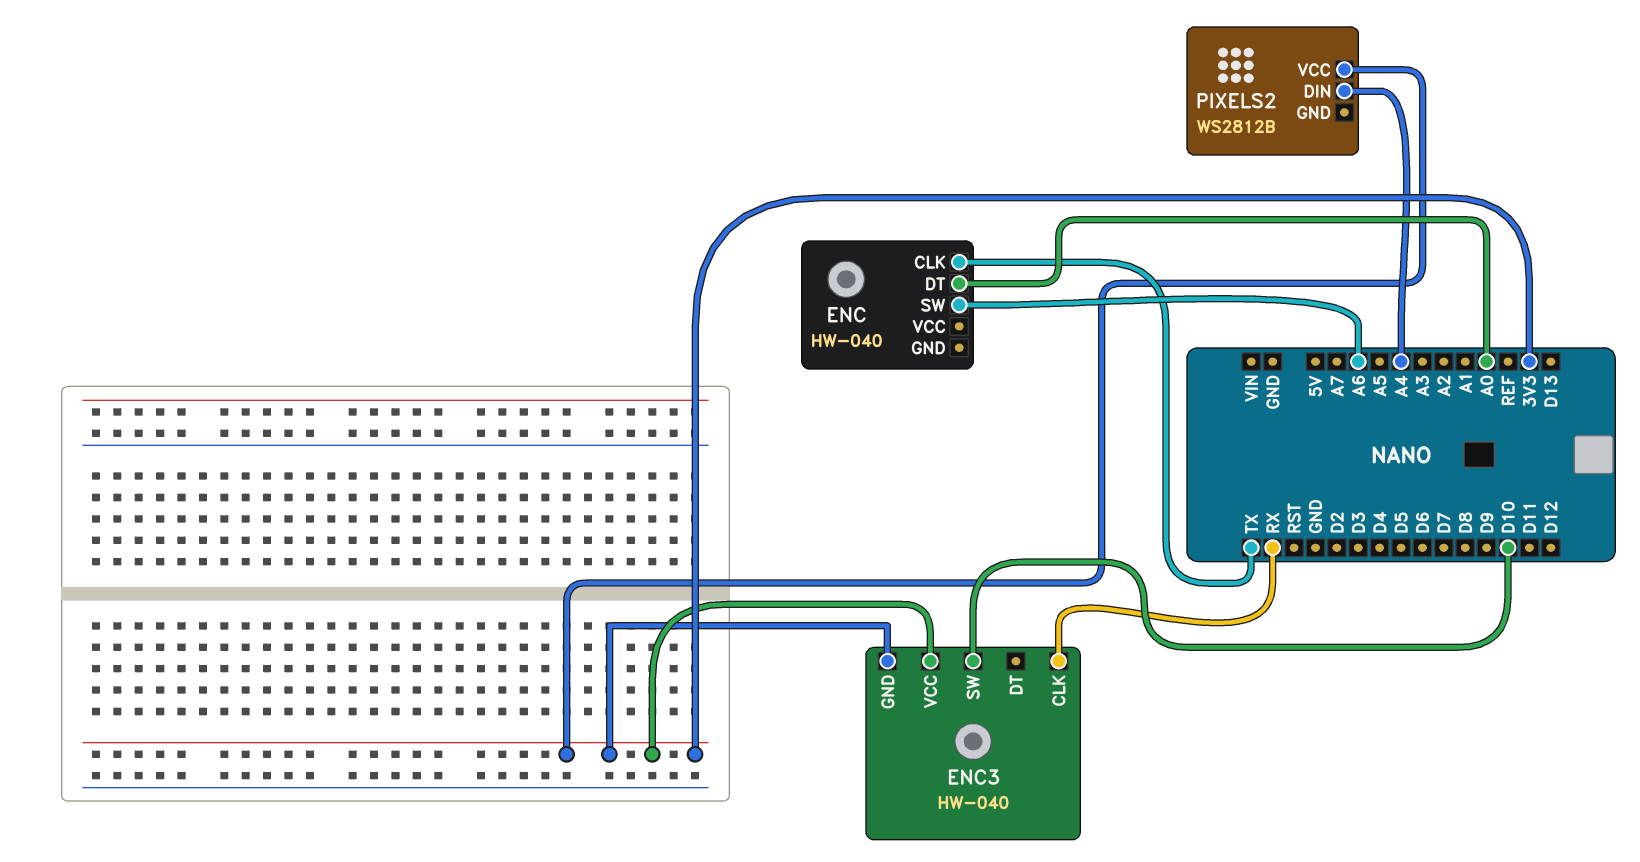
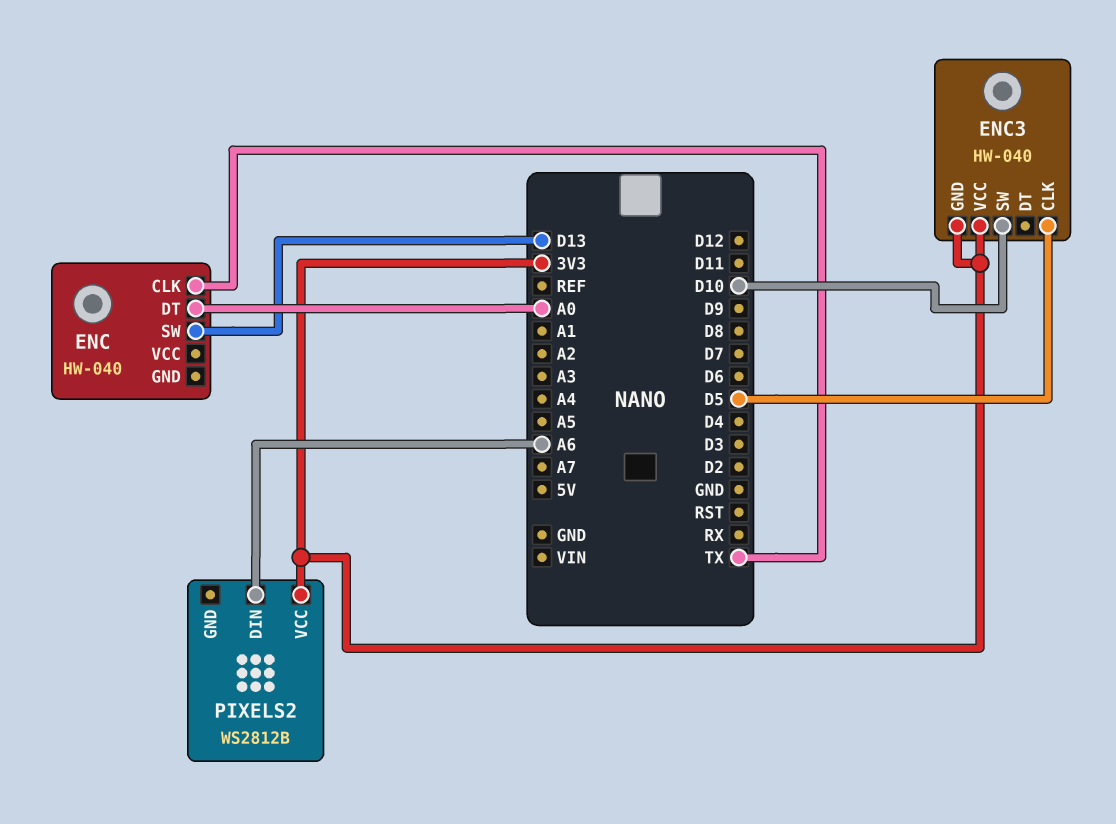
ENC pin SW: A6 -> D13
ENC3 pin CLK: RX -> D5
PIXELS2 pin DIN: A4 -> A6

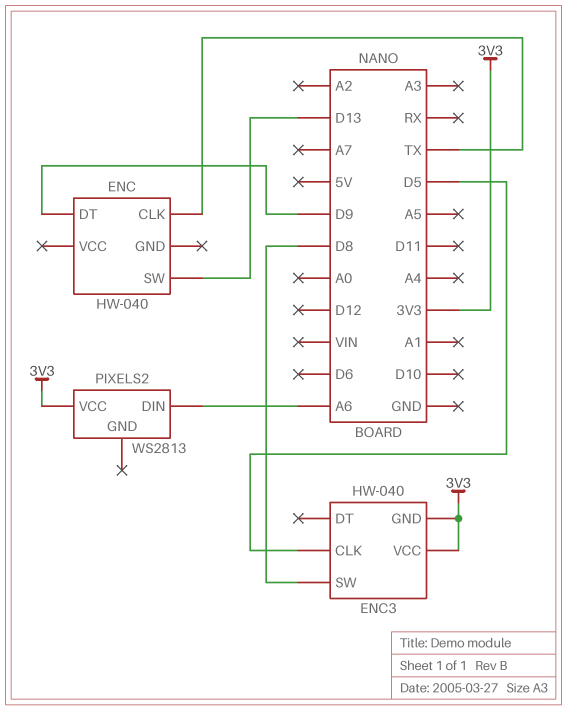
ENC pin DT: A0 -> D9
ENC3 pin SW: D10 -> D8
PIXELS2: WS2812B -> WS2813

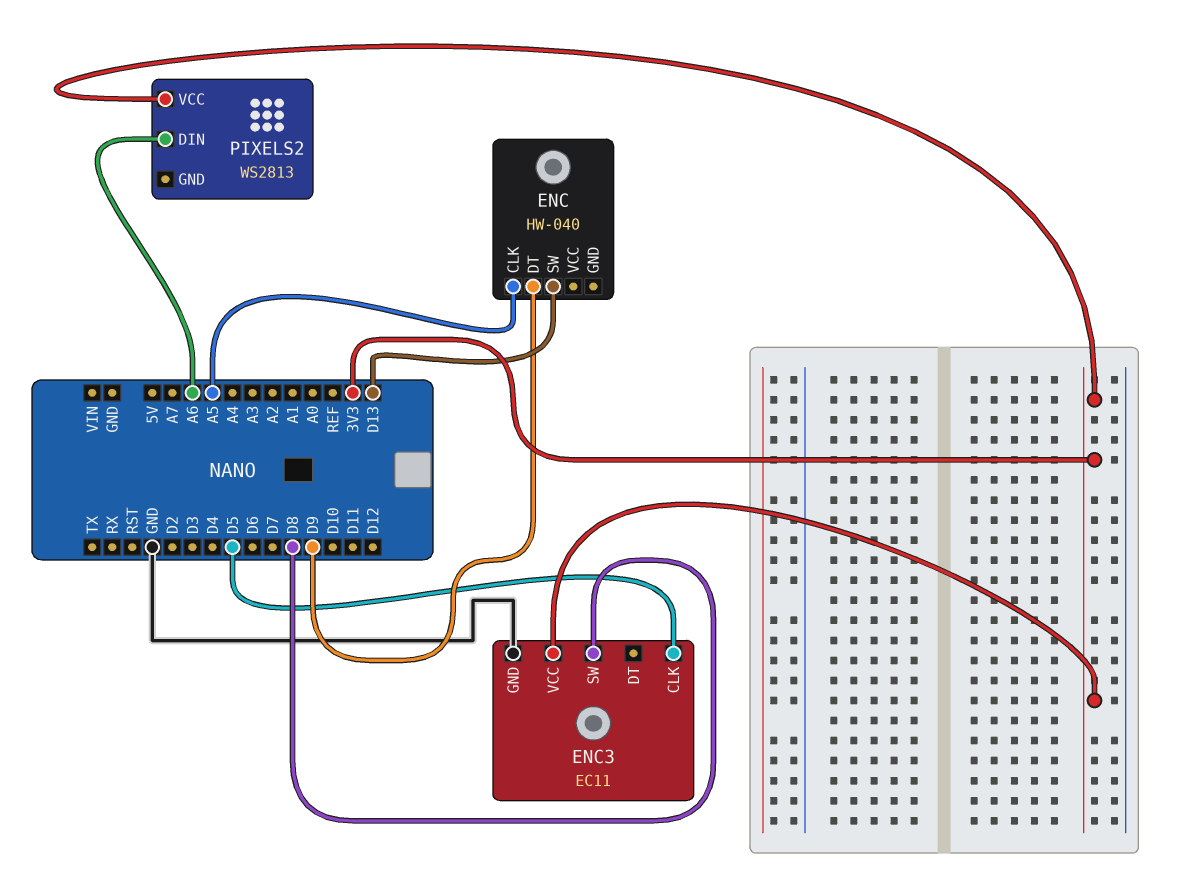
ENC pin CLK: TX -> A5
ENC3: HW-040 -> EC11
ENC3 pin GND: 3V3 -> GND

